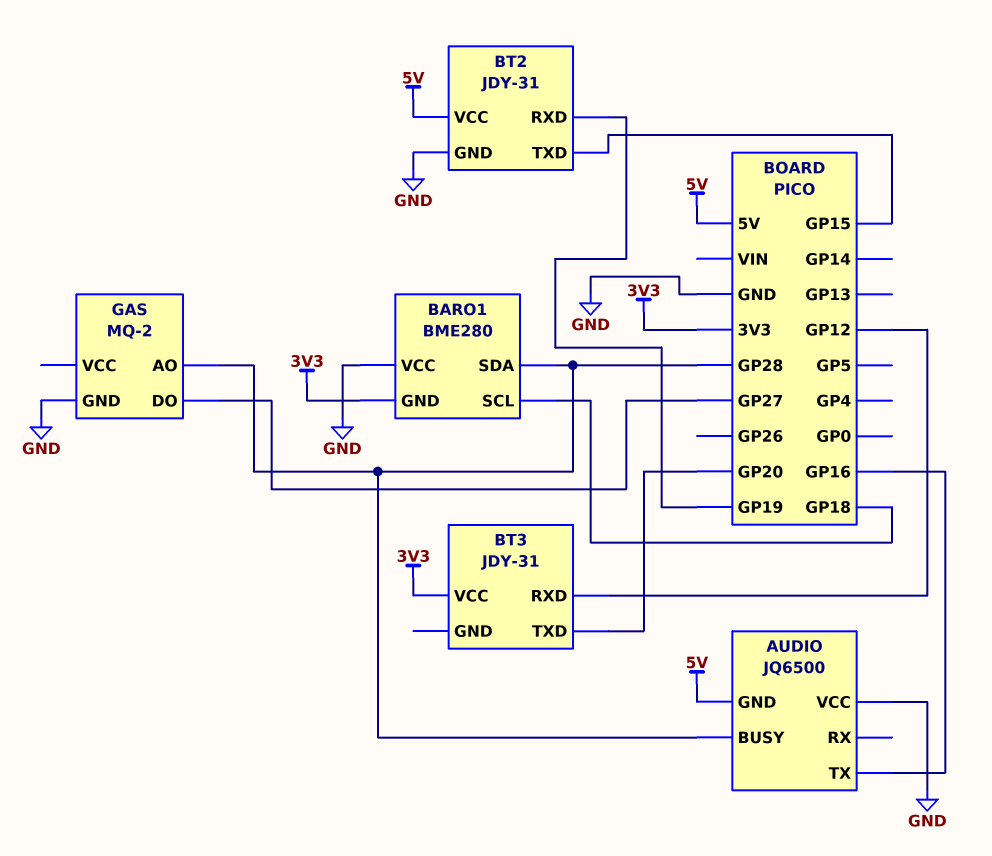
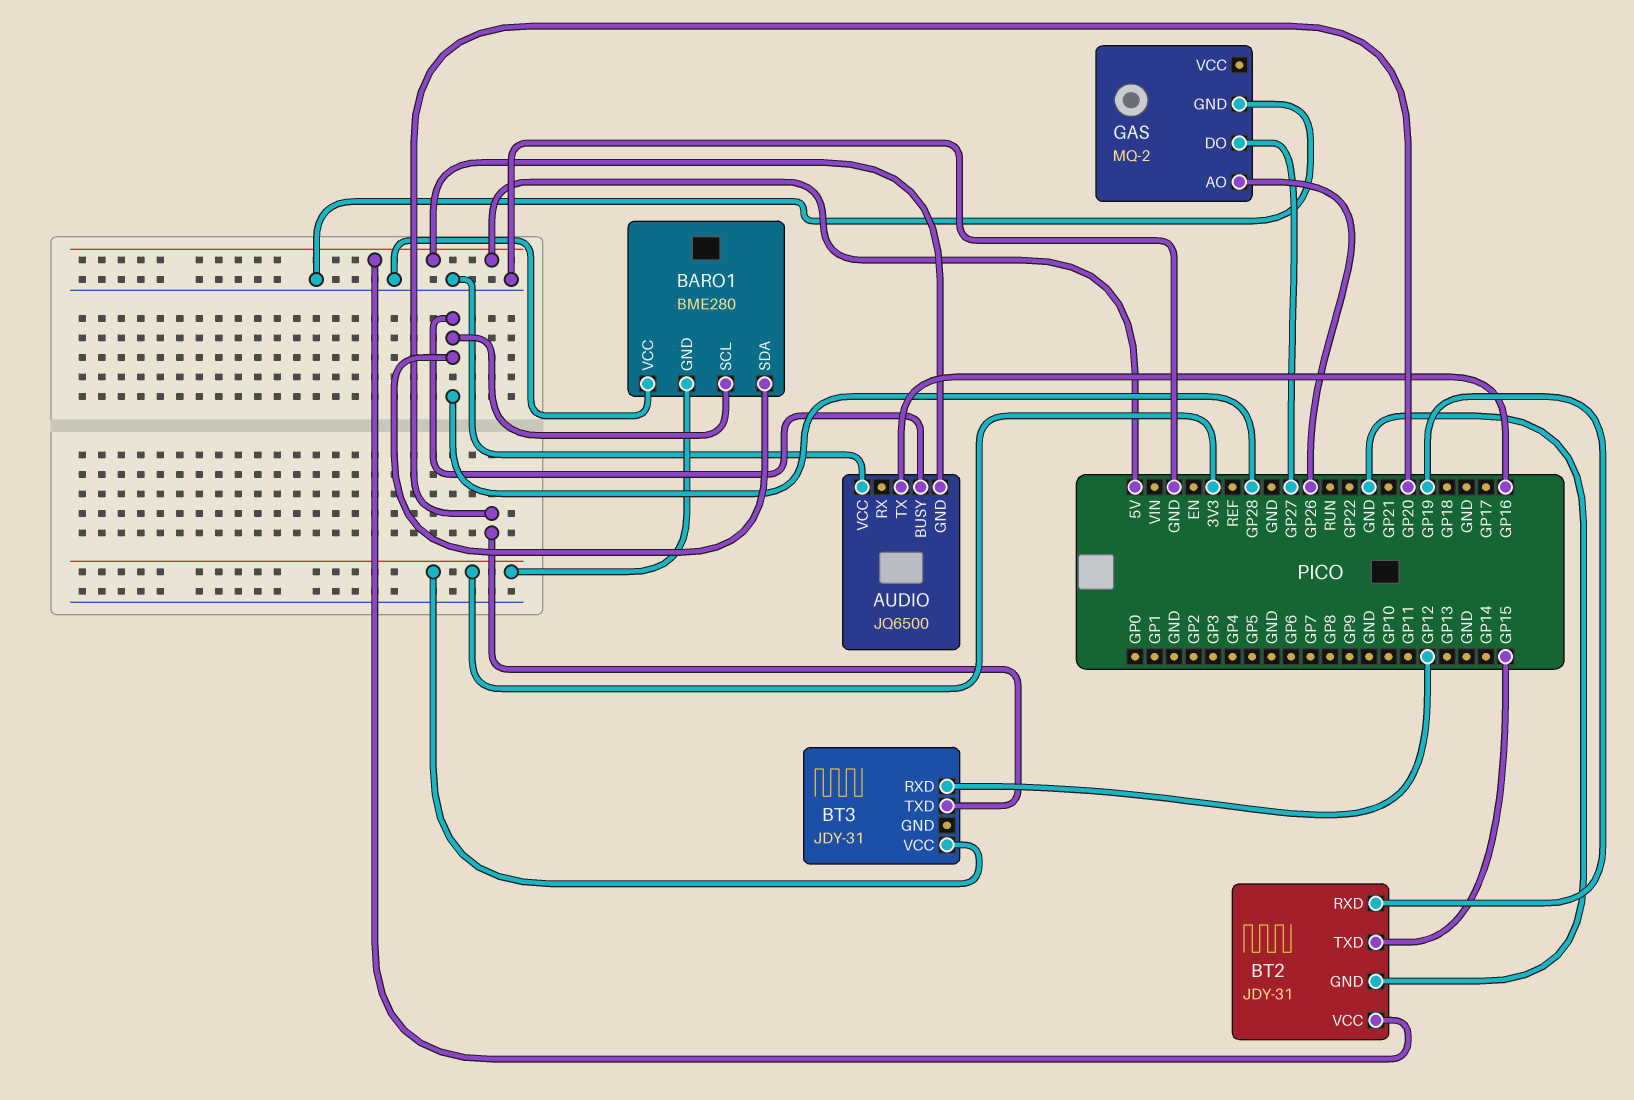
BARO1 pin SCL: GP18 -> GP28
GAS pin AO: GP28 -> GP26

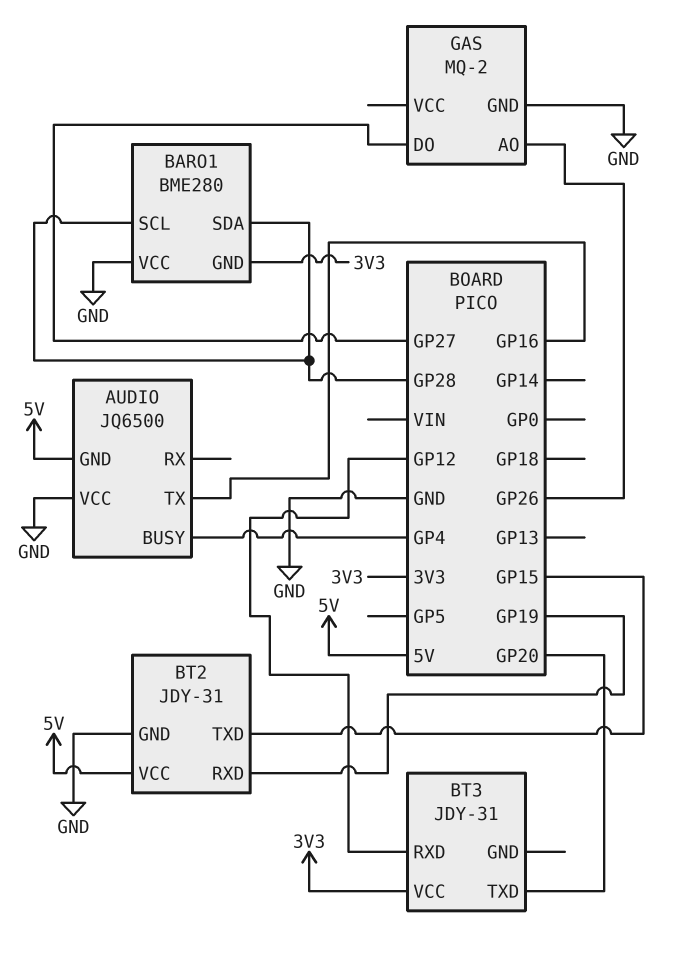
AUDIO pin BUSY: GP28 -> GP4

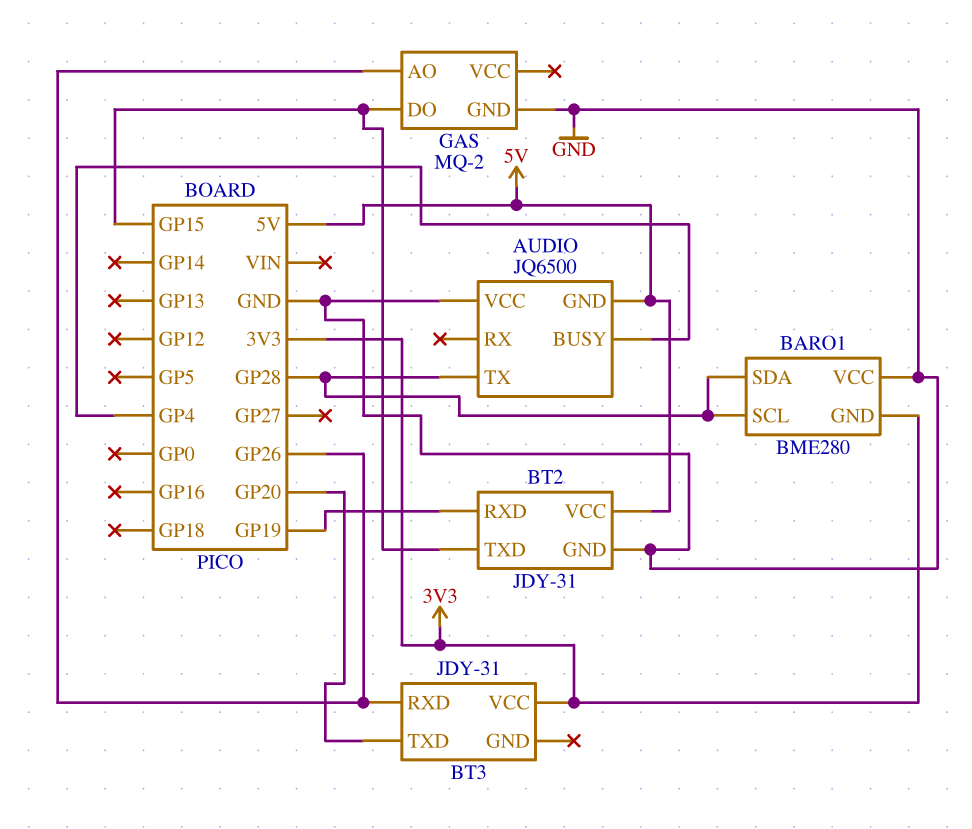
AUDIO pin TX: GP16 -> GP28
BT3 pin RXD: GP12 -> GP26
GAS pin DO: GP27 -> GP15

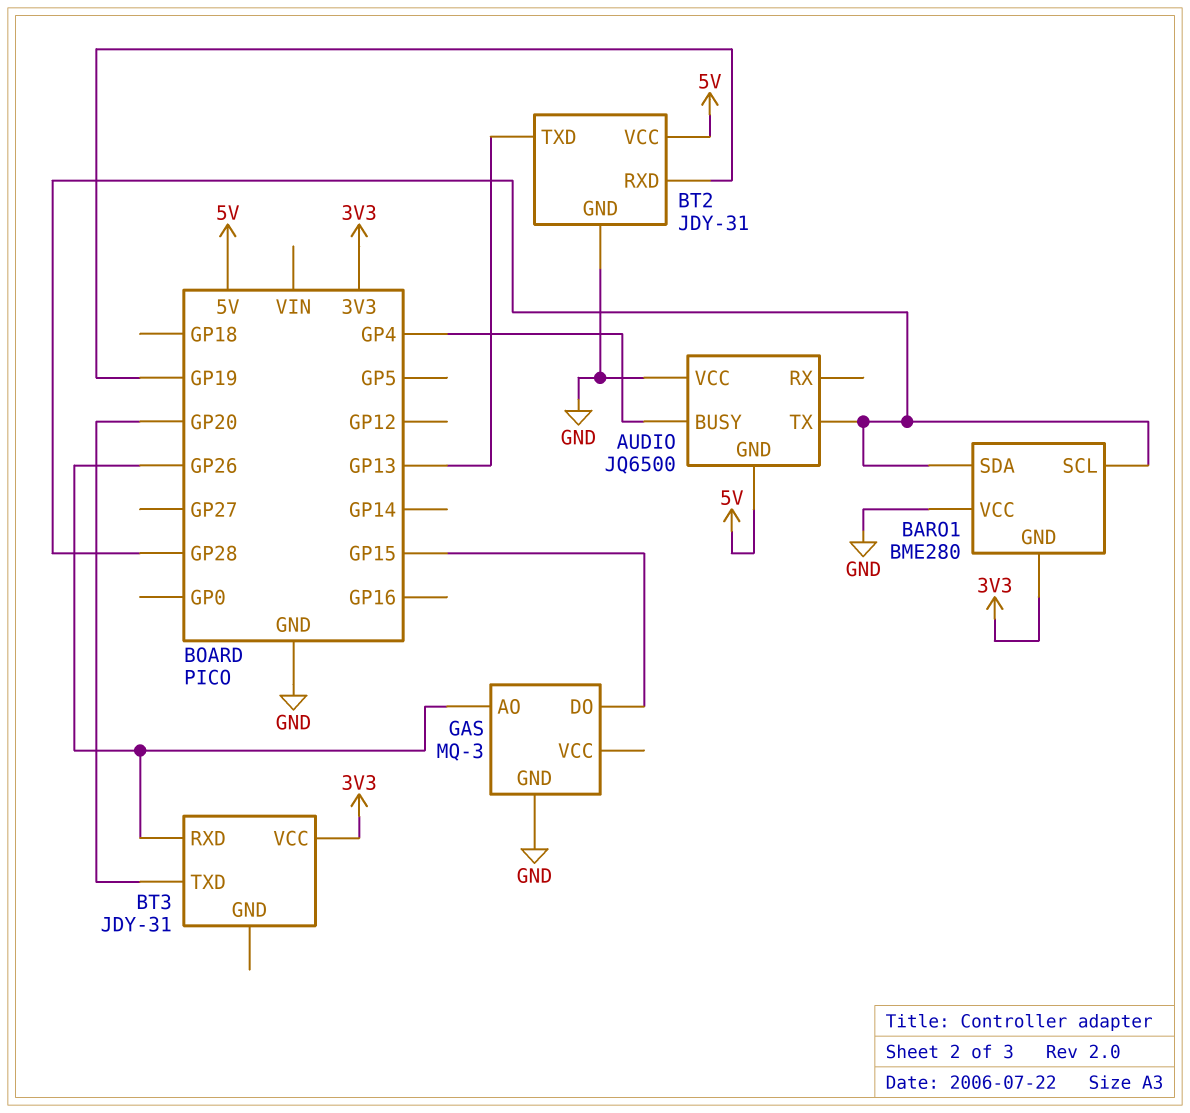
BT2 pin TXD: GP15 -> GP13
GAS: MQ-2 -> MQ-3

